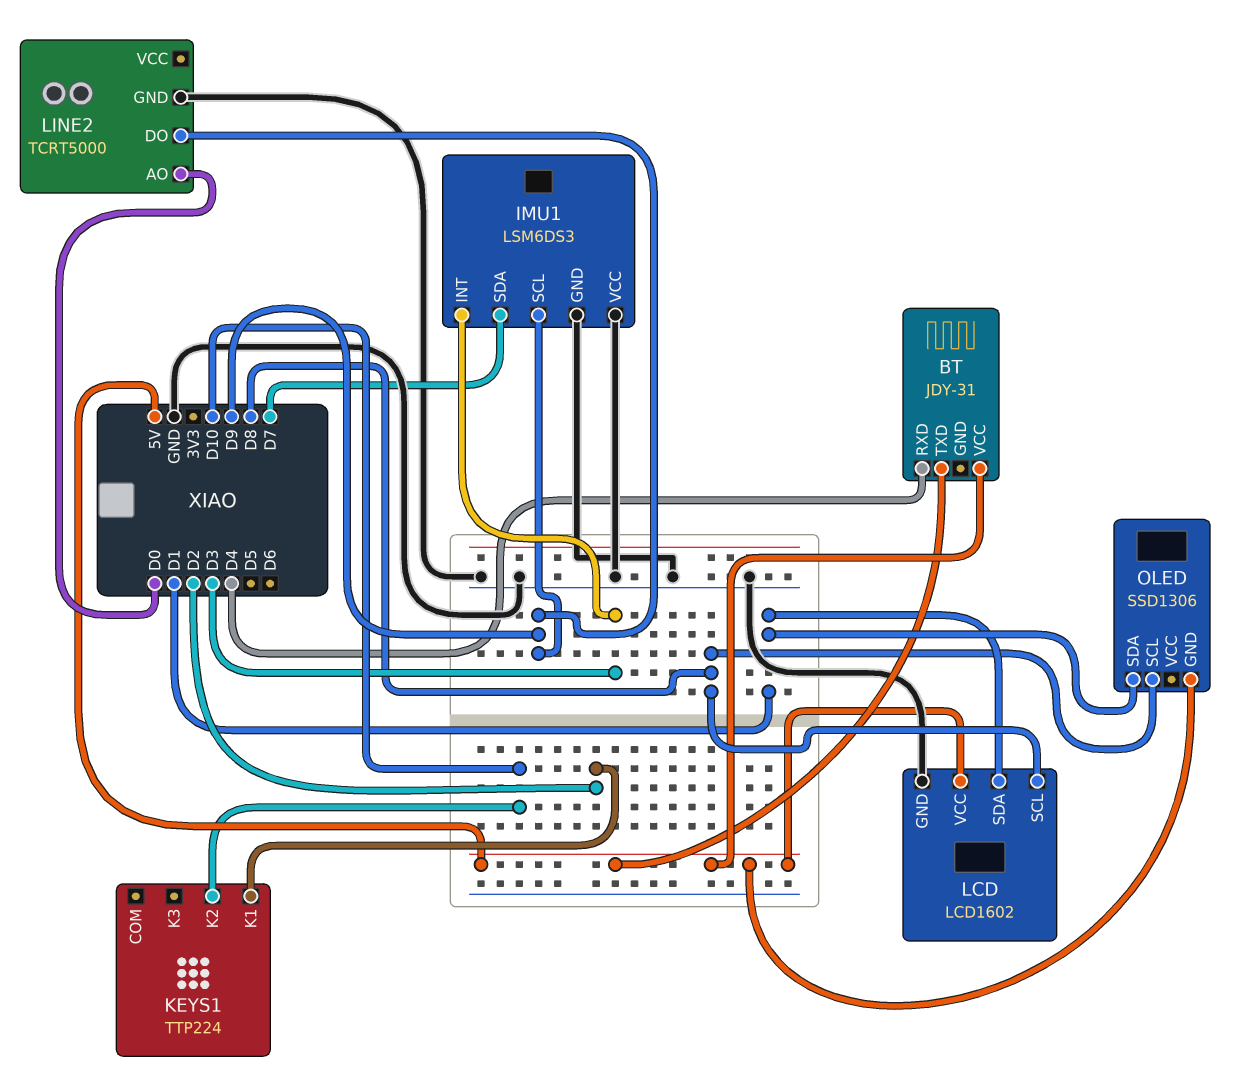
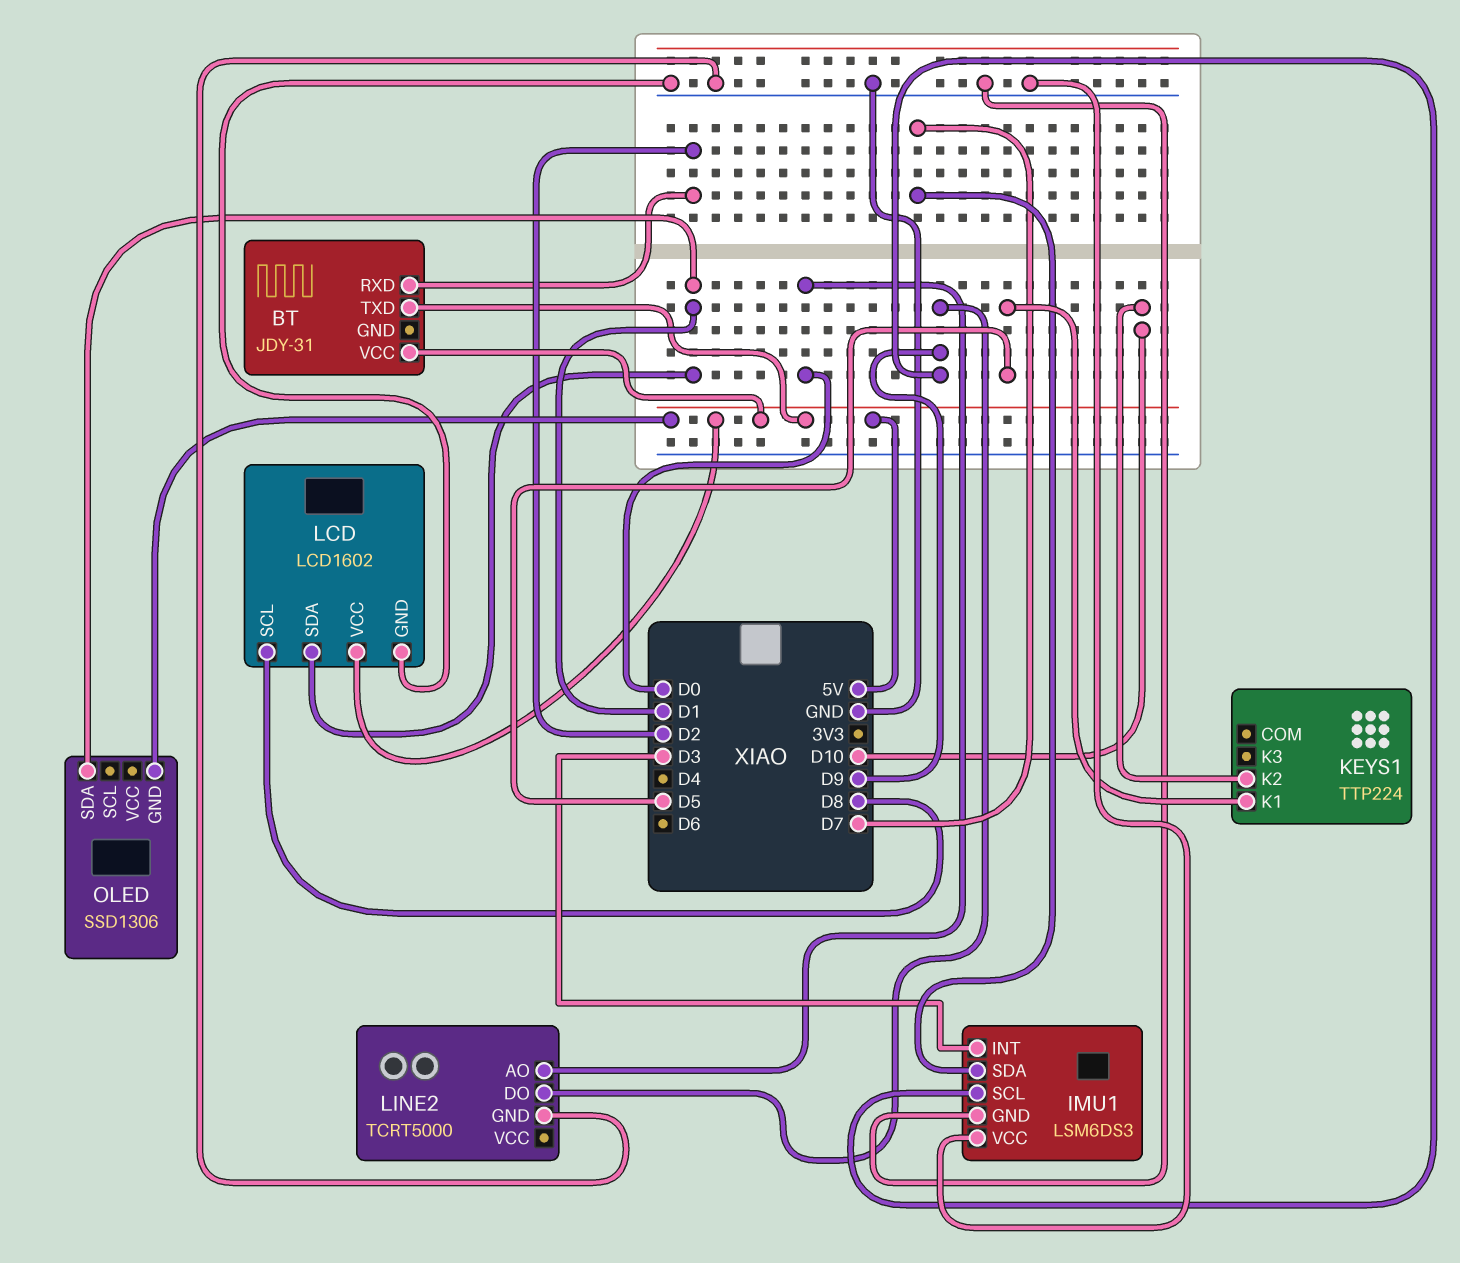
BT pin RXD: D4 -> D2
KEYS1 pin K1: D2 -> D5
OLED pin SCL: D8 -> none

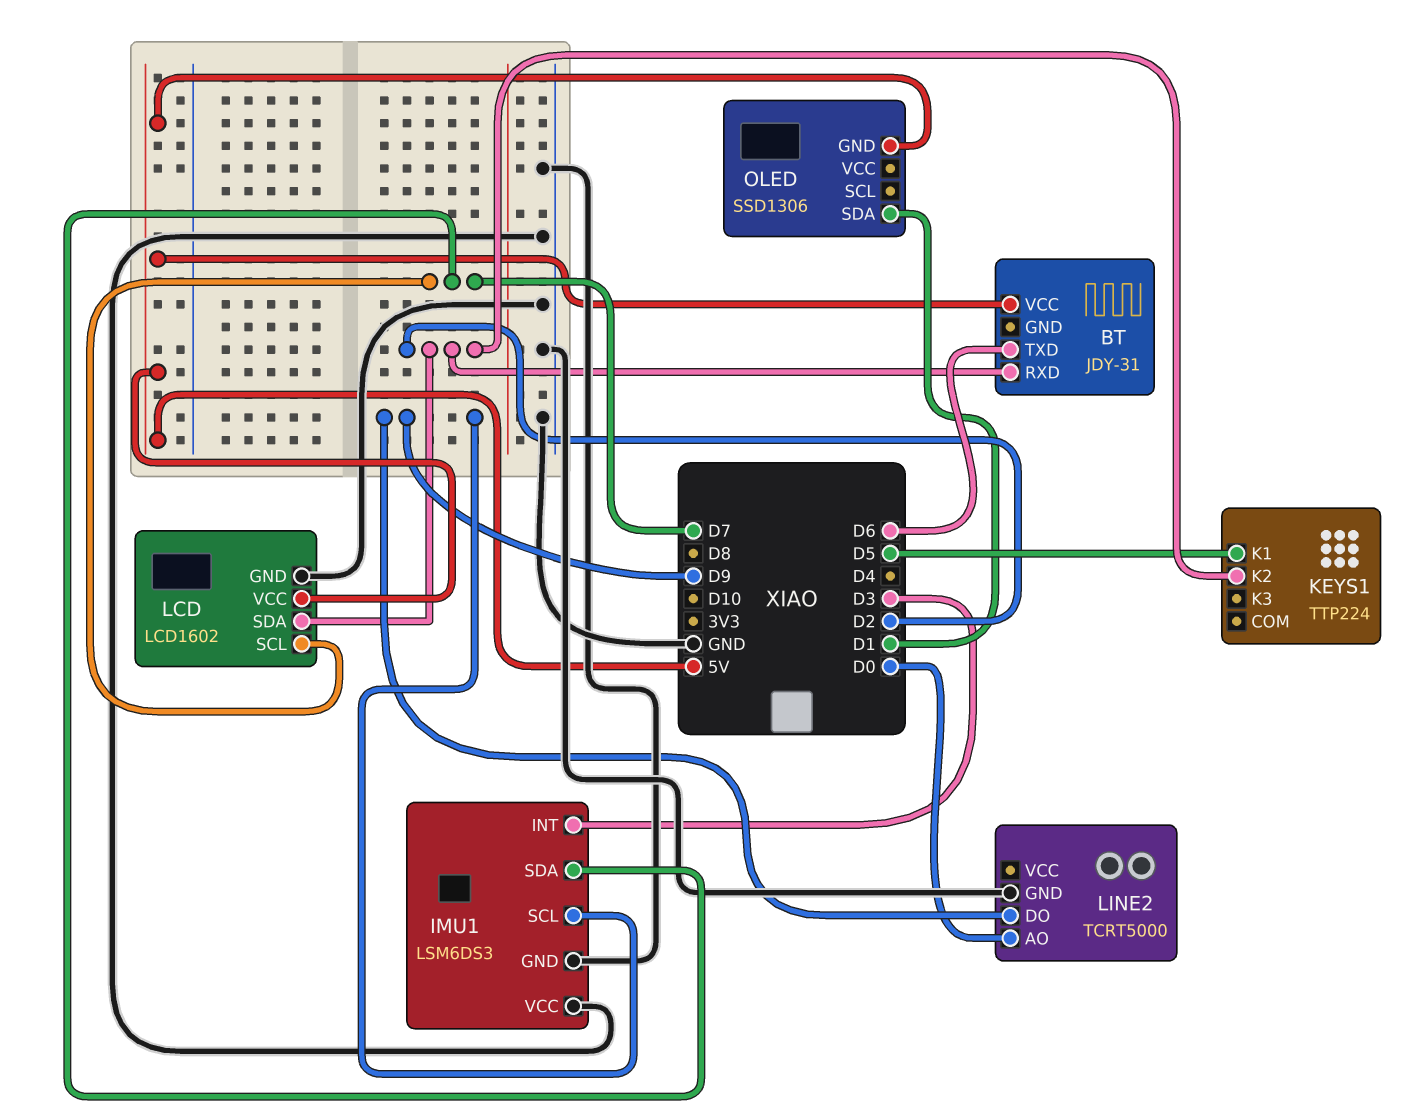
BT pin TXD: 5V -> D6
KEYS1 pin K2: D10 -> D2
LCD pin SCL: D8 -> D7
LCD pin SDA: D1 -> D2

